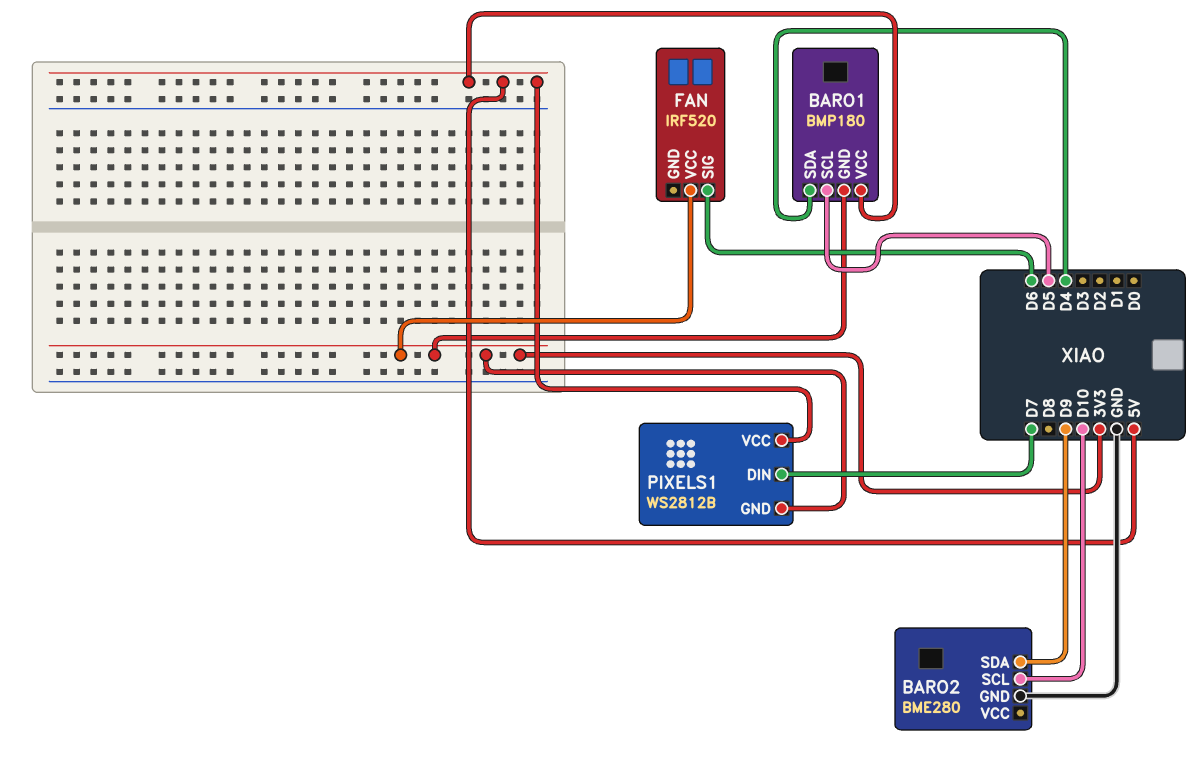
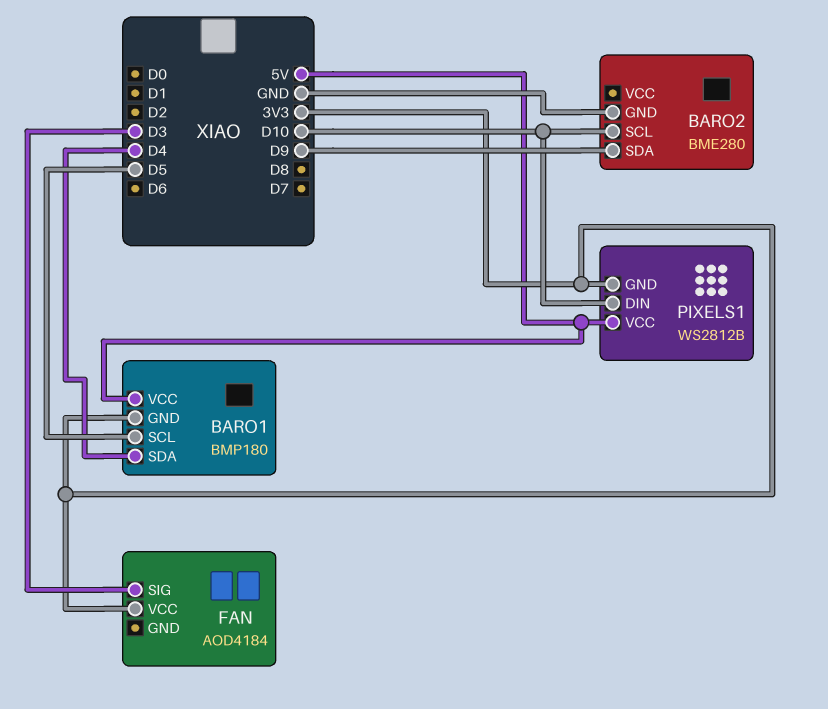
FAN: IRF520 -> AOD4184
FAN pin SIG: D6 -> D3
PIXELS1 pin DIN: D7 -> D10

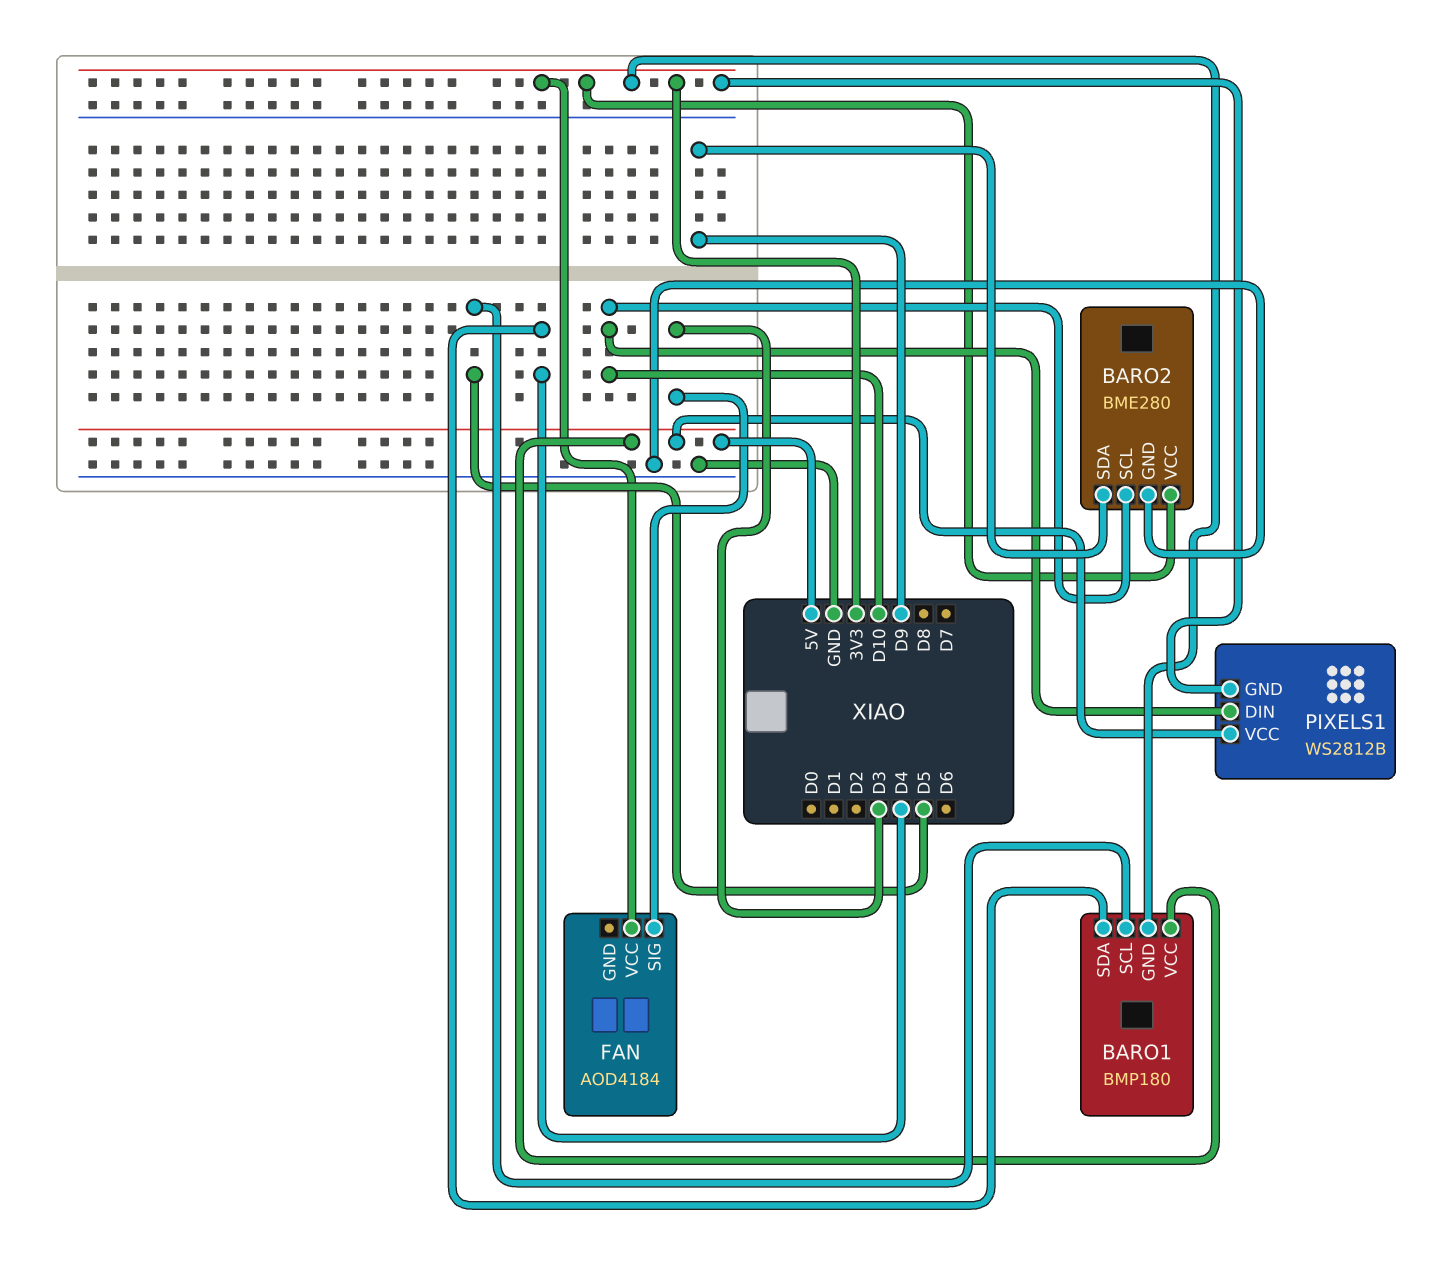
BARO2 pin VCC: none -> 3V3

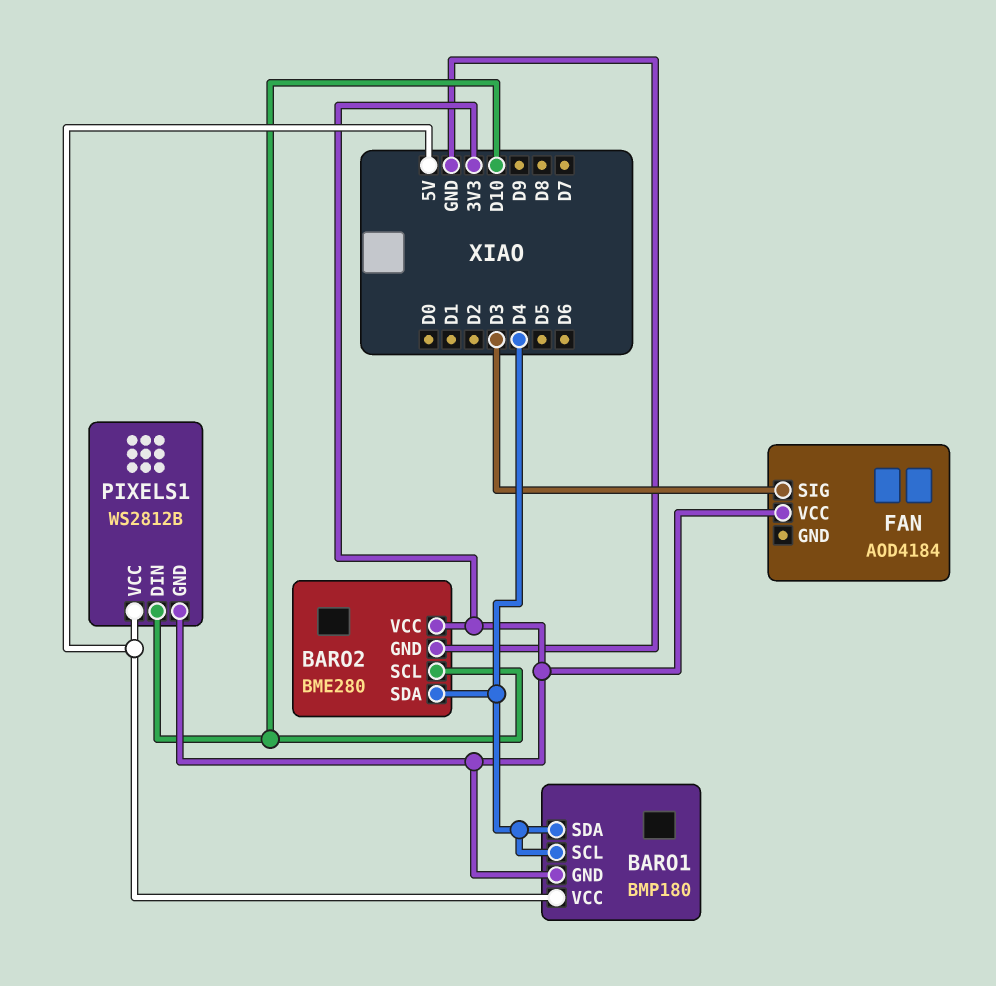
BARO1 pin SCL: D5 -> D4
BARO2 pin SDA: D9 -> D4

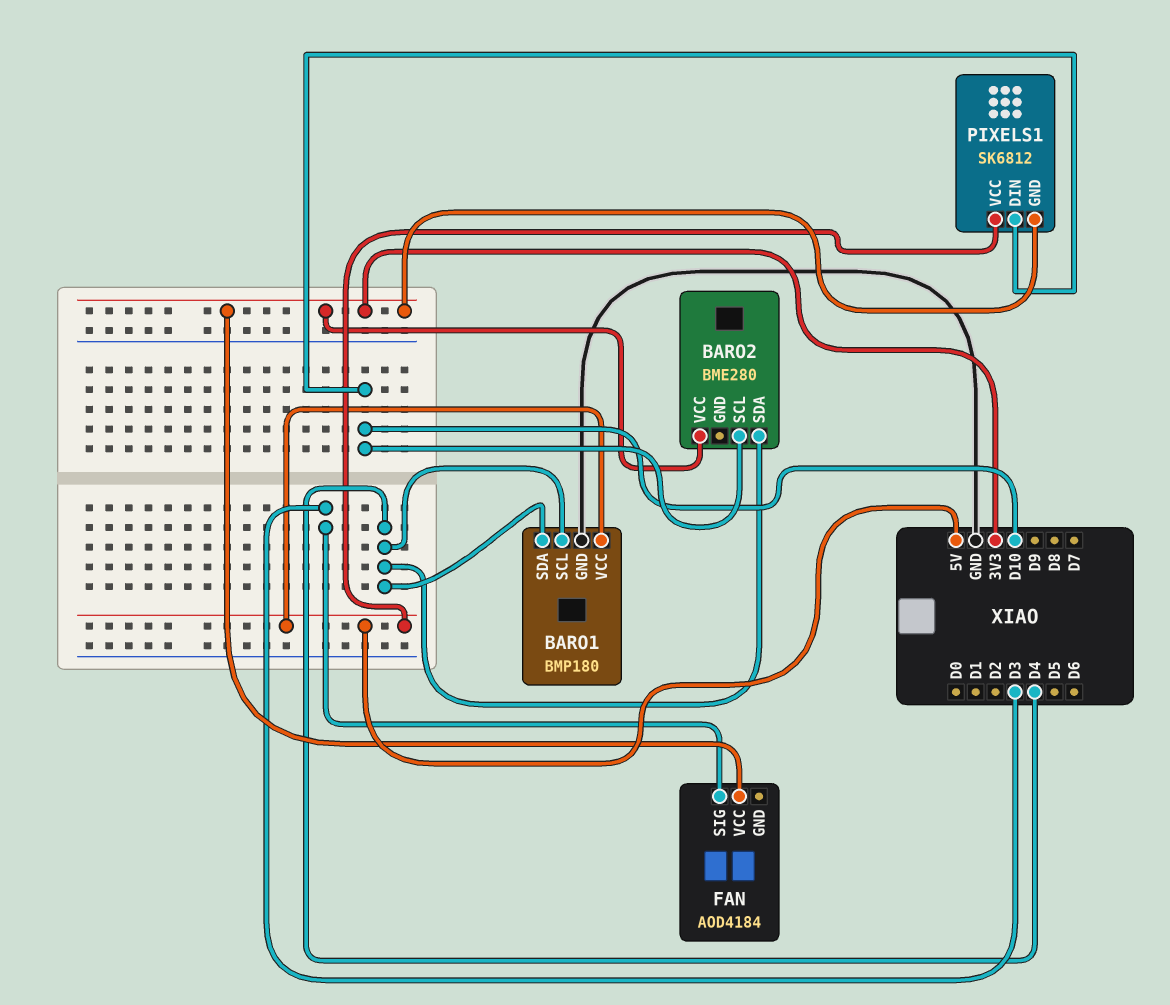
BARO1 pin GND: 3V3 -> GND
BARO2 pin GND: GND -> none
PIXELS1: WS2812B -> SK6812

